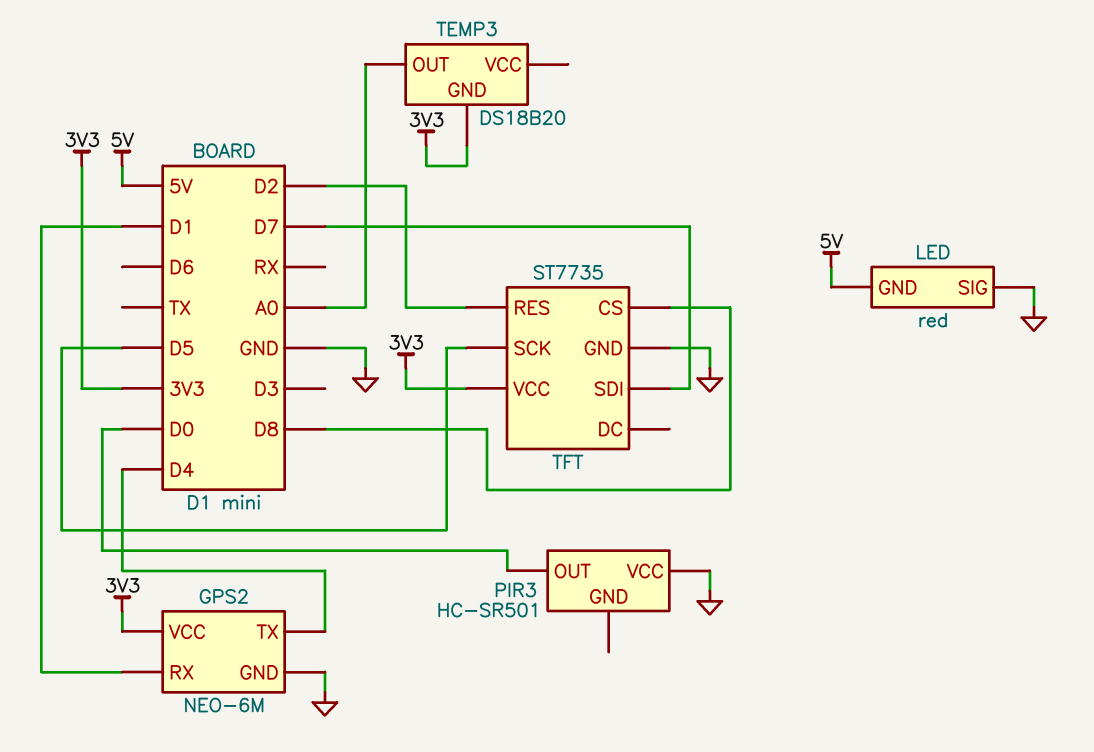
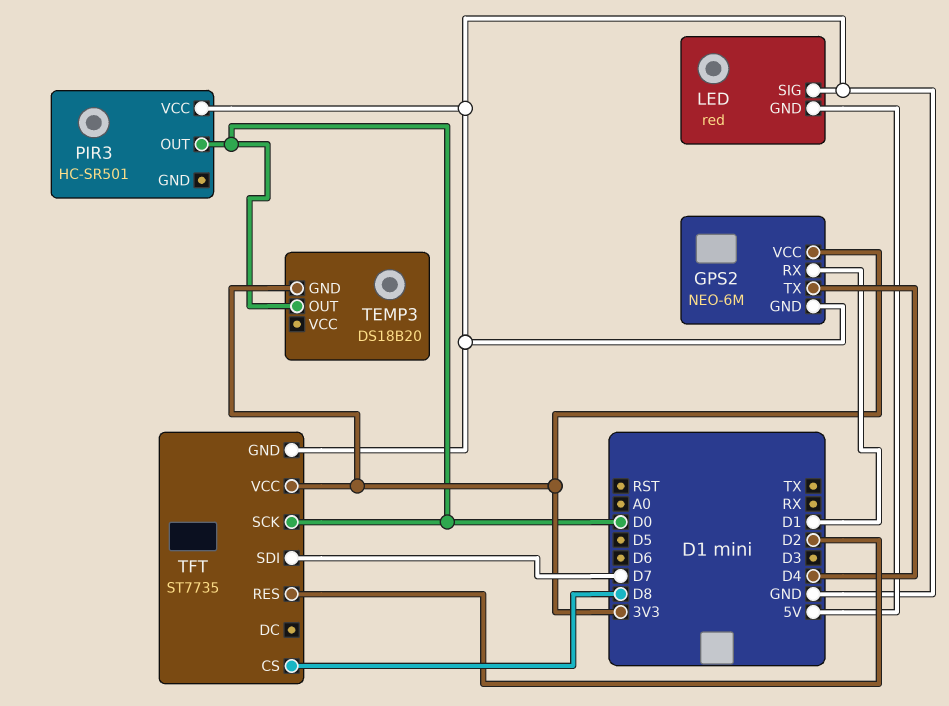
TEMP3 pin OUT: A0 -> D0
TFT pin SCK: D5 -> D0

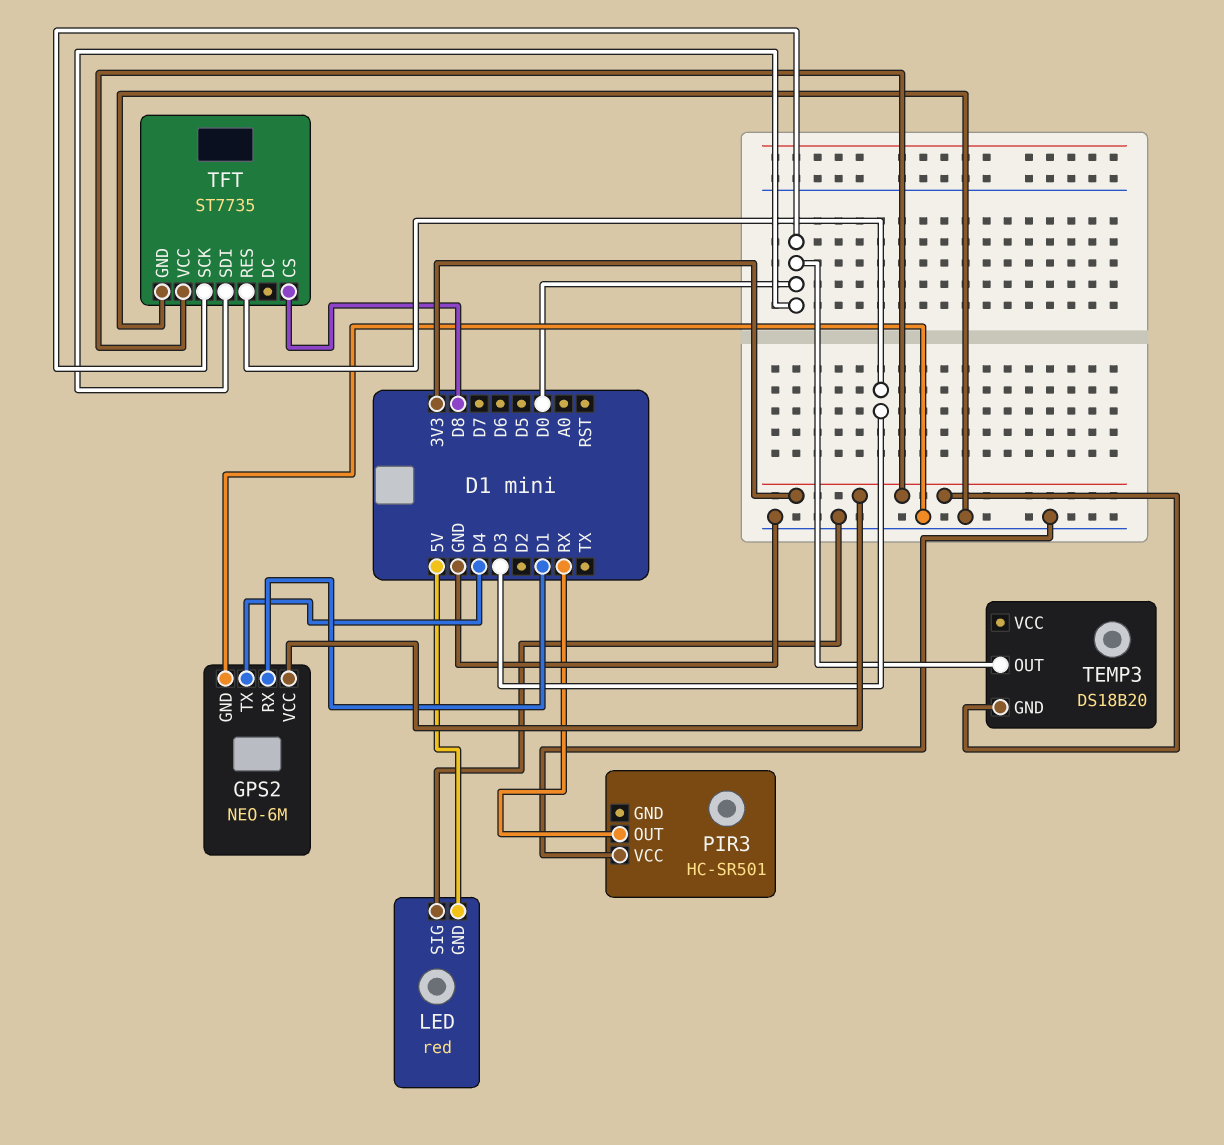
PIR3 pin OUT: D0 -> RX
TFT pin RES: D2 -> D3
TFT pin SDI: D7 -> D0

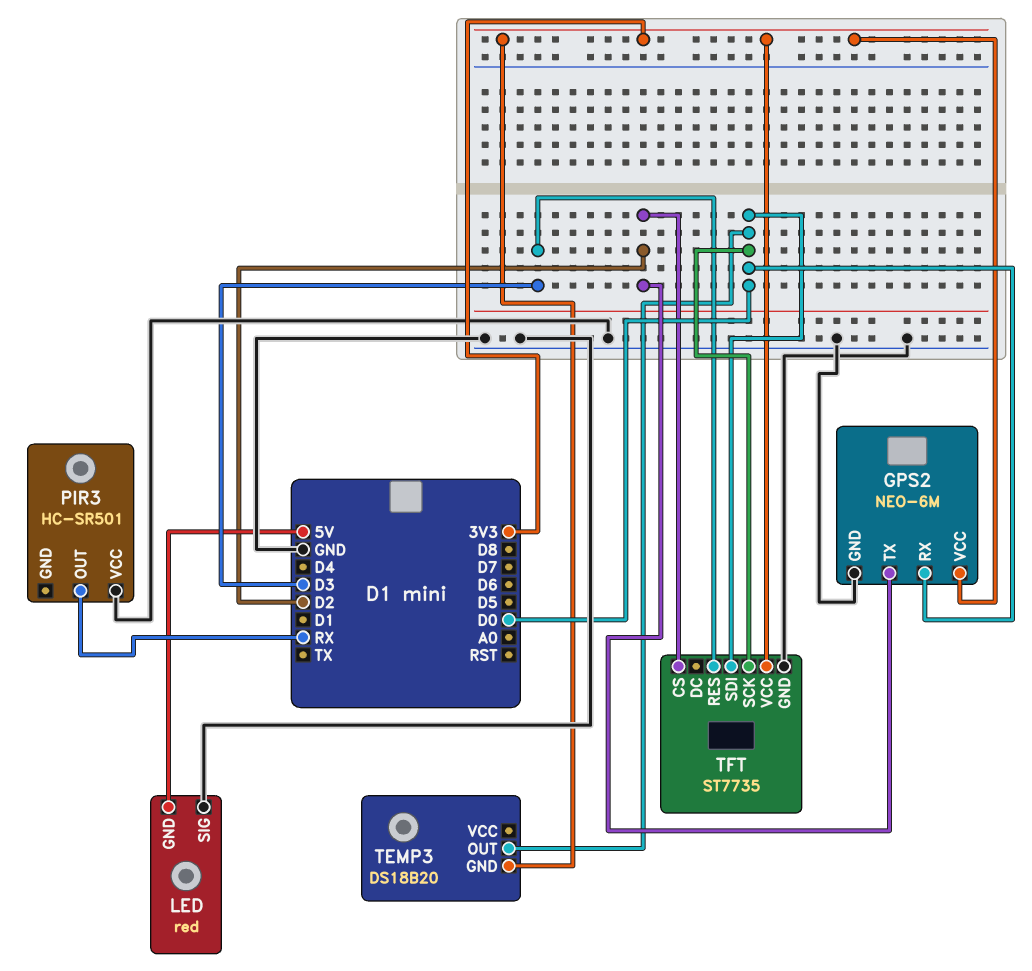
GPS2 pin RX: D1 -> D0
GPS2 pin TX: D4 -> D2
TFT pin CS: D8 -> D2

